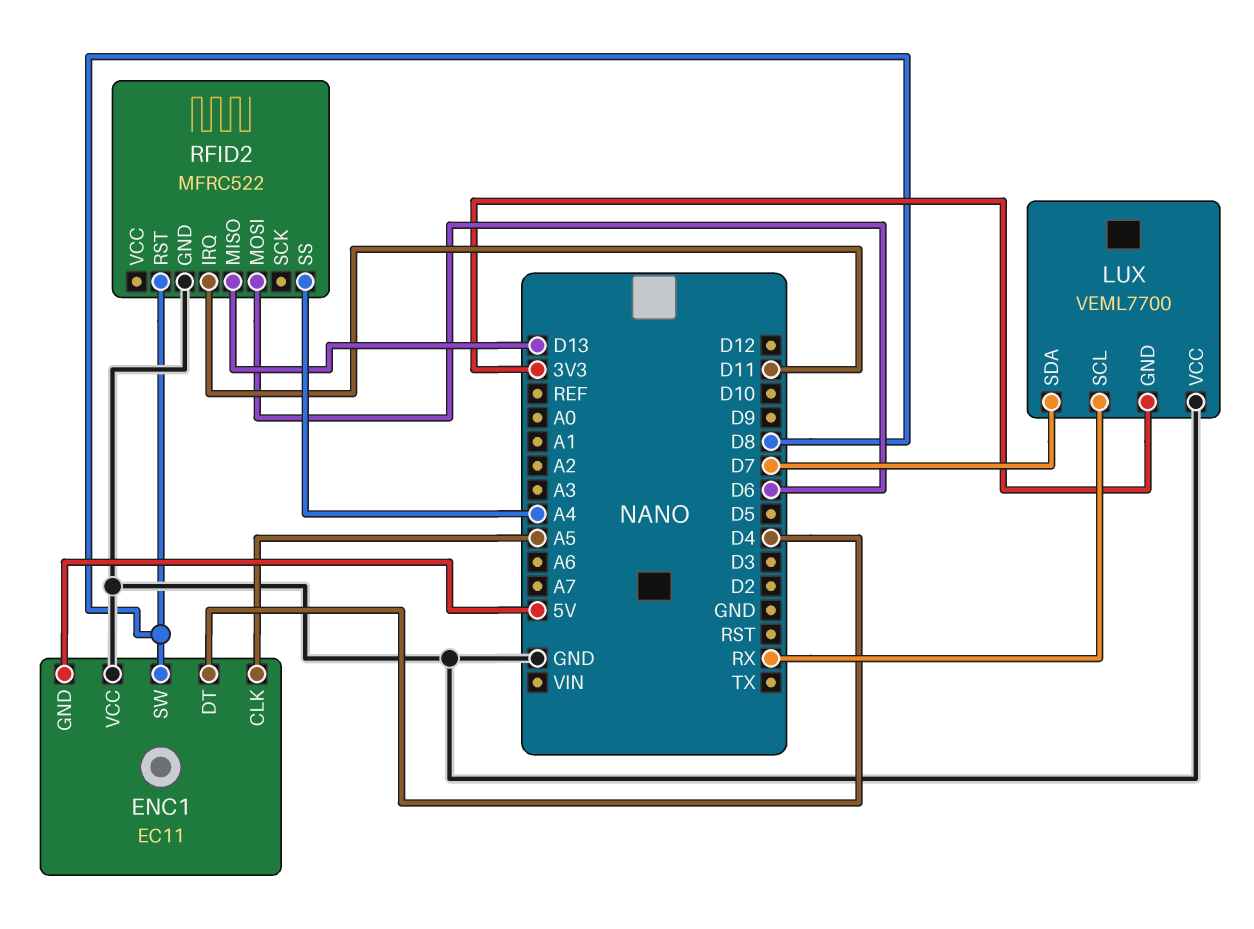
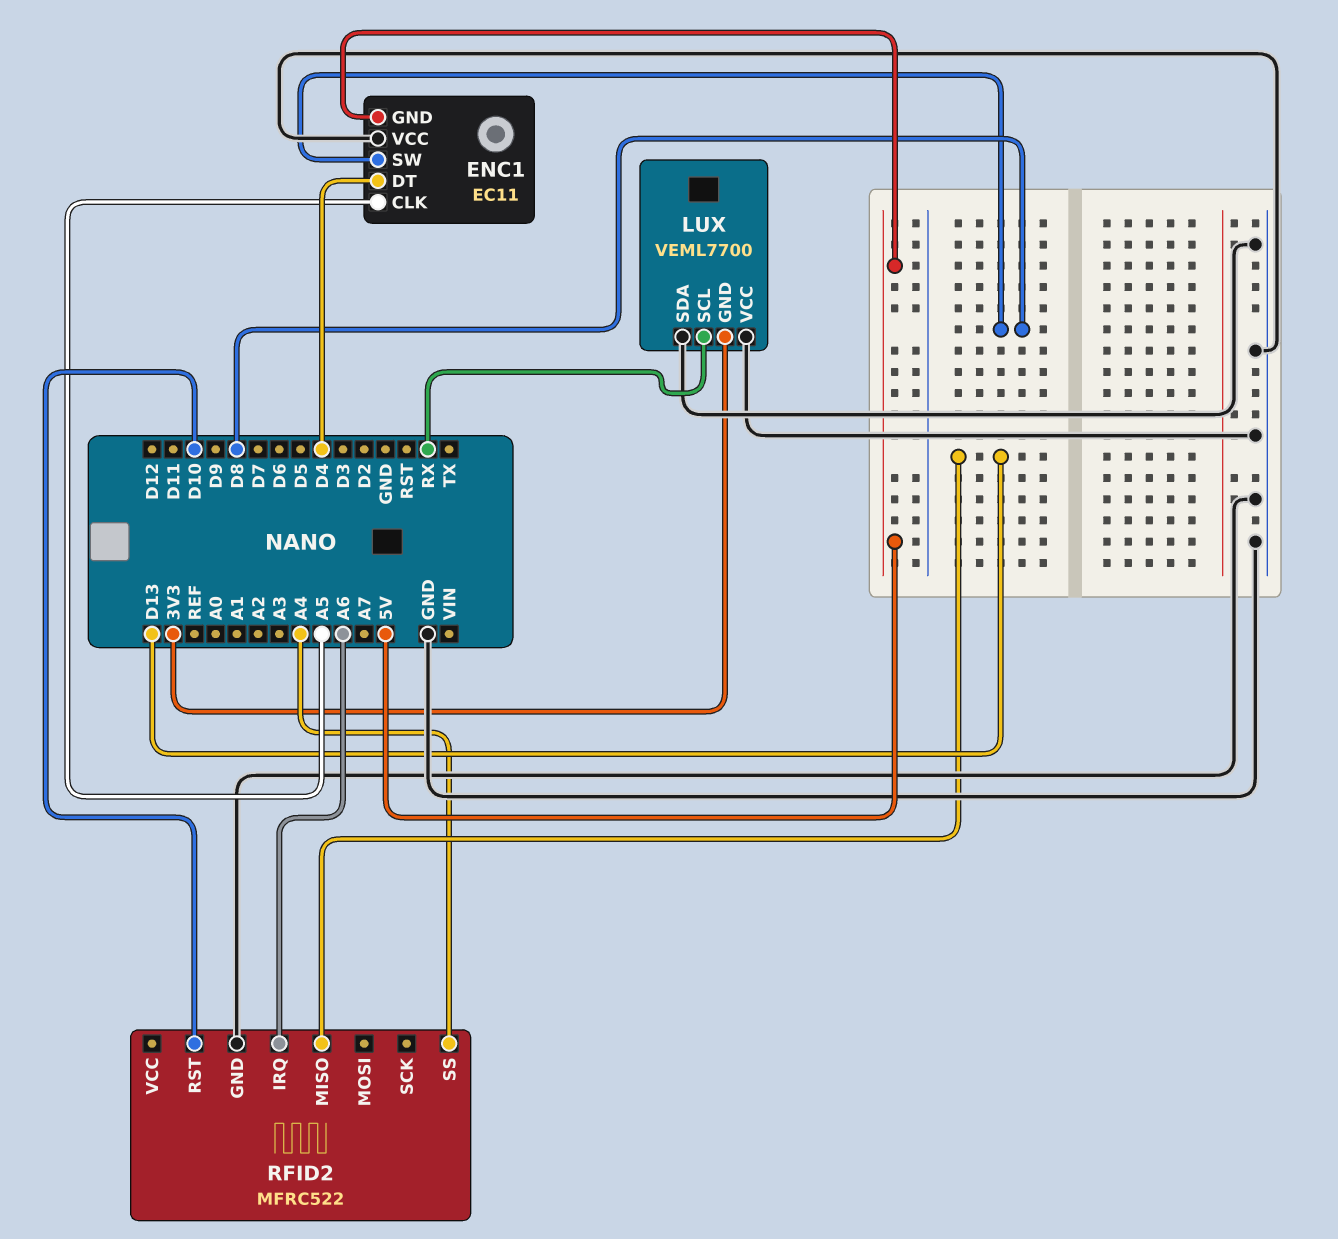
LUX pin SDA: D7 -> GND
RFID2 pin IRQ: D11 -> A6
RFID2 pin MOSI: D6 -> none
RFID2 pin RST: D8 -> D10

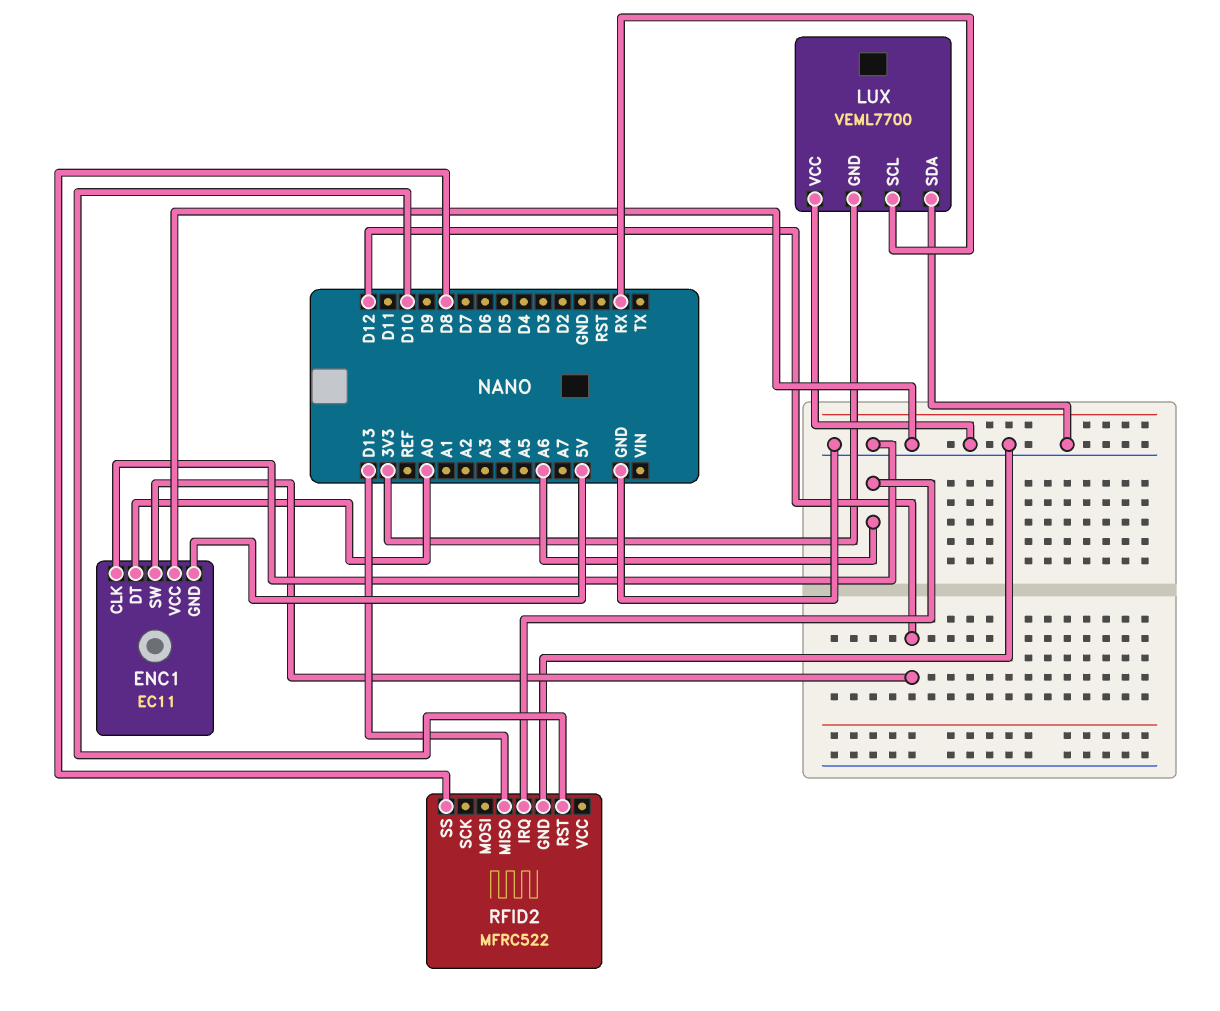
ENC1 pin CLK: A5 -> GND
ENC1 pin DT: D4 -> A0
ENC1 pin SW: D8 -> D12
RFID2 pin SS: A4 -> D8

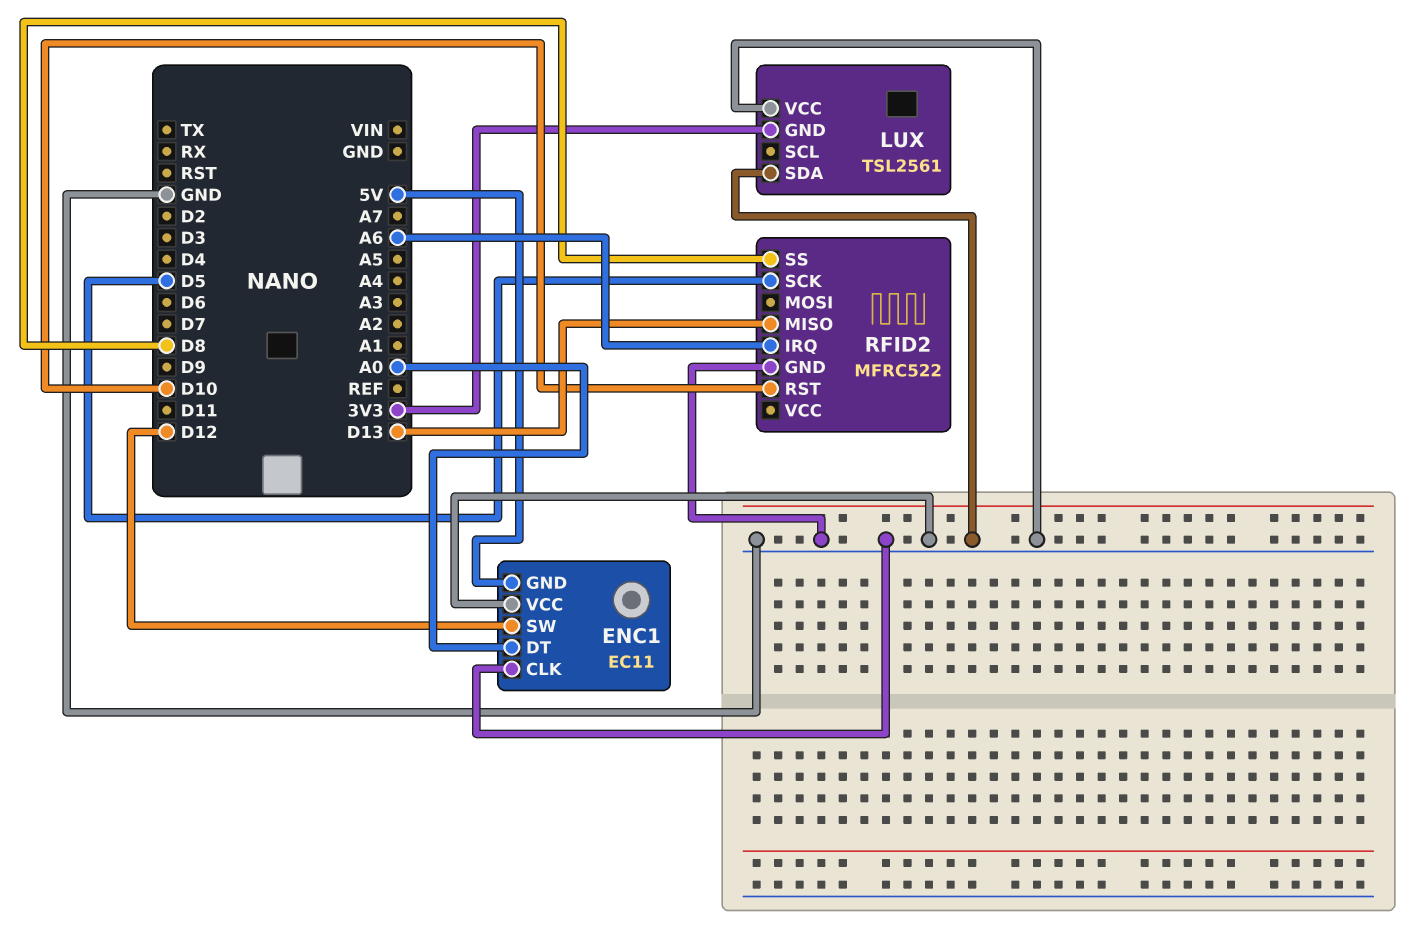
LUX: VEML7700 -> TSL2561
LUX pin SCL: RX -> none
RFID2 pin SCK: none -> D5

